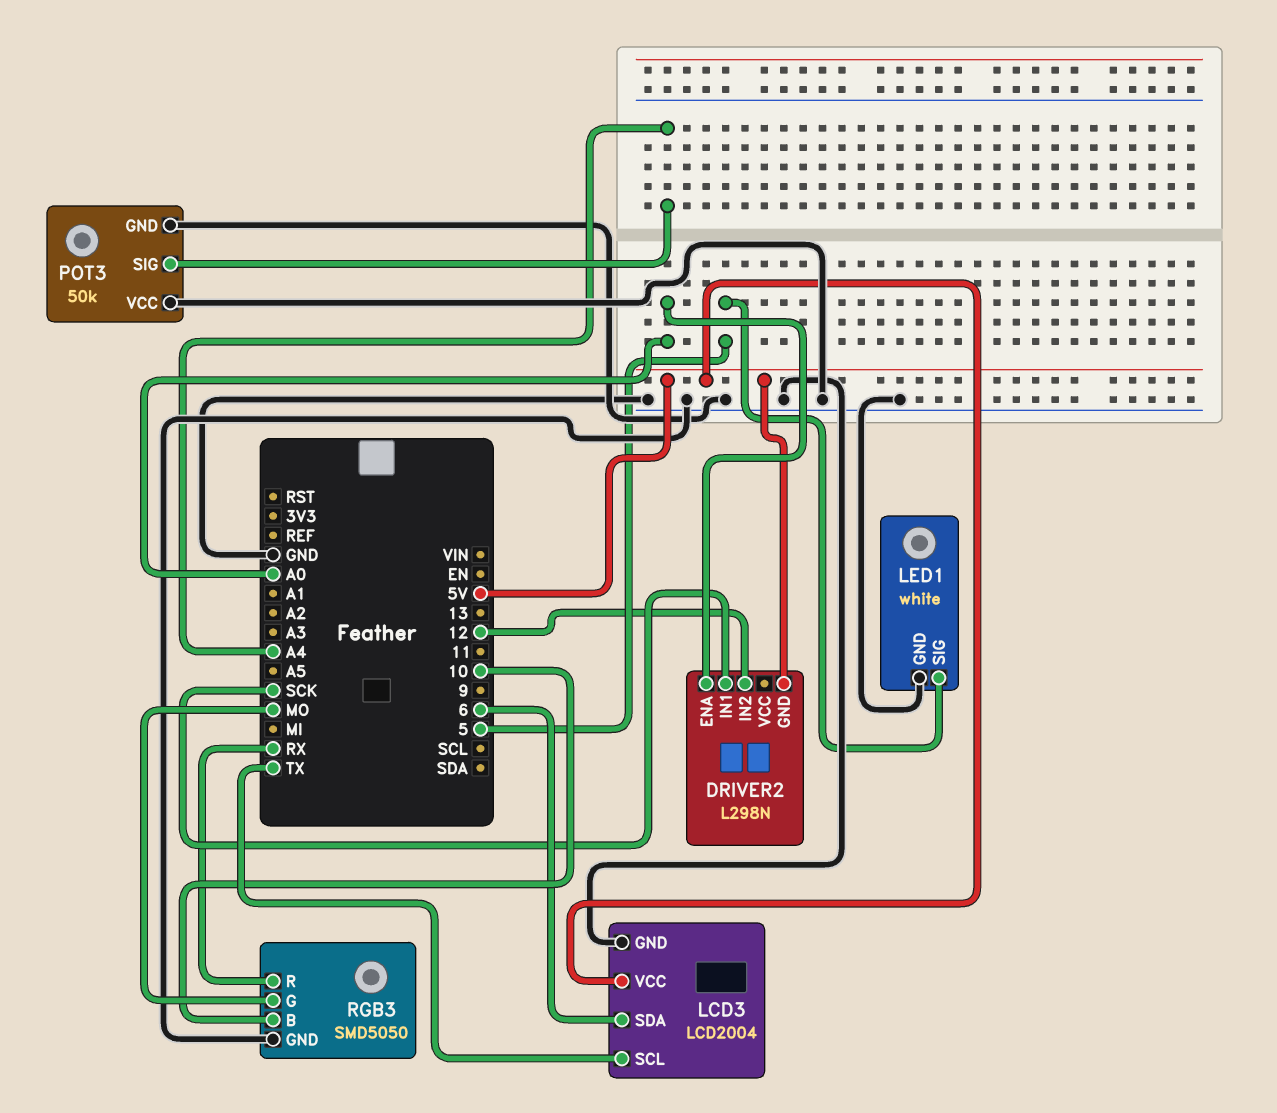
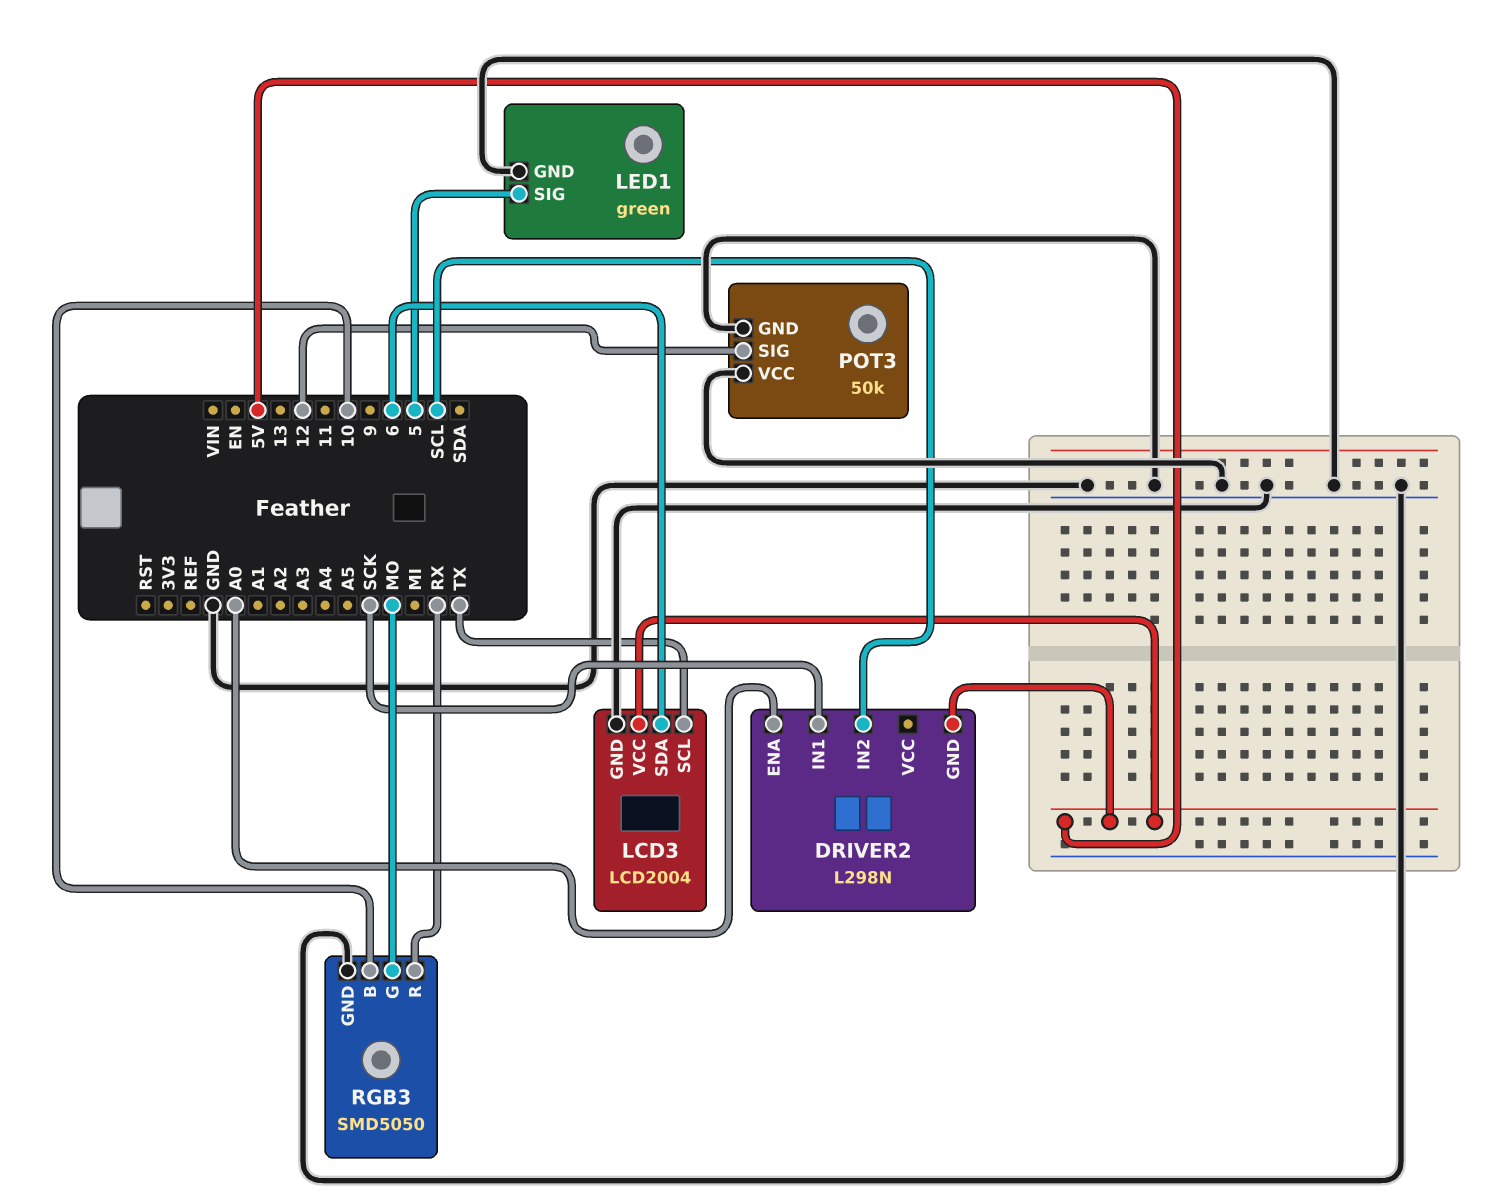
DRIVER2 pin IN2: 12 -> SCL
LED1: white -> green
POT3 pin SIG: A4 -> 12

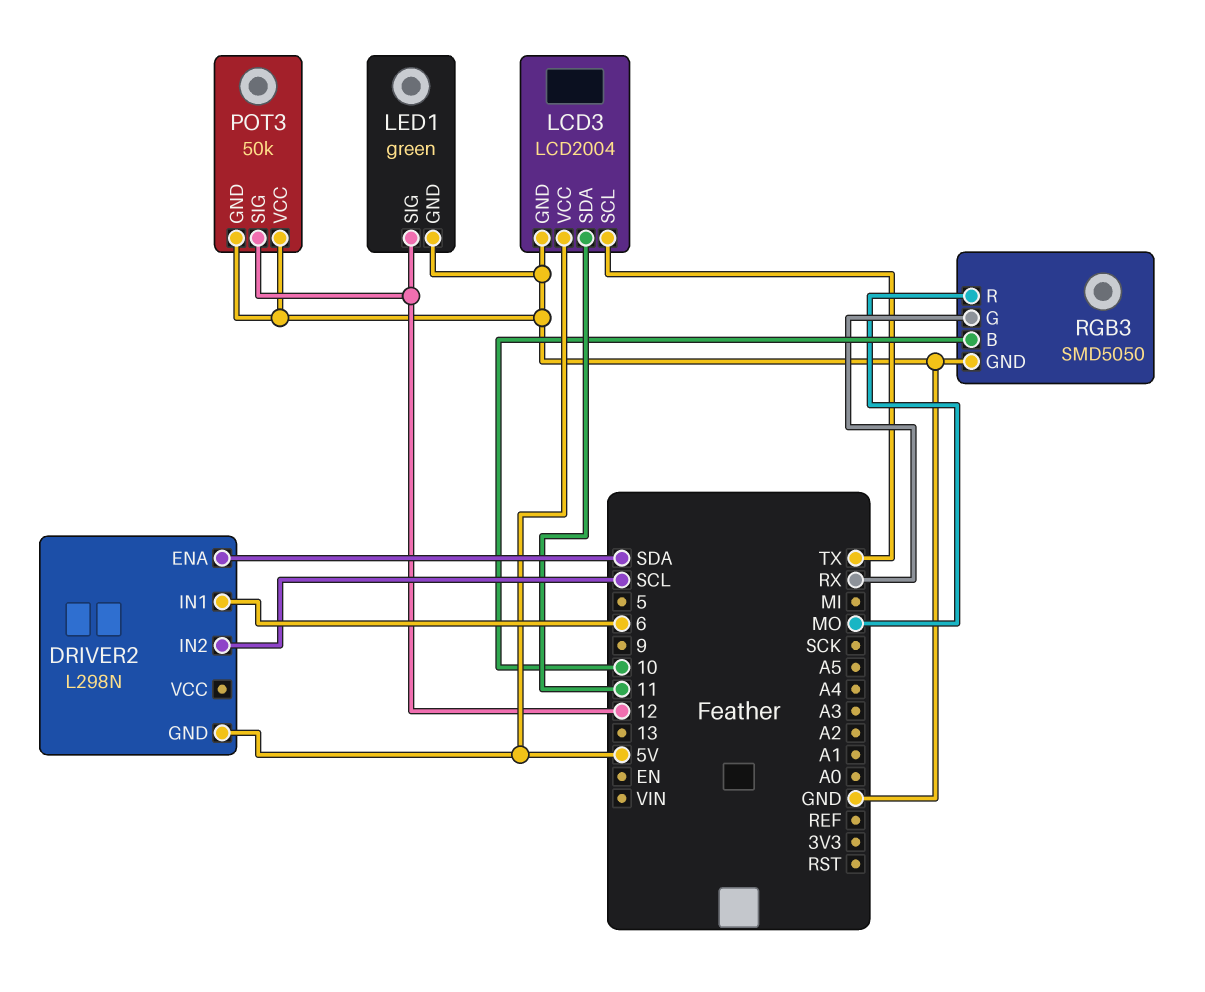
DRIVER2 pin ENA: A0 -> SDA
DRIVER2 pin IN1: SCK -> 6
LCD3 pin SDA: 6 -> 11
LED1 pin SIG: 5 -> 12
RGB3 pin G: MO -> RX
RGB3 pin R: RX -> MO

